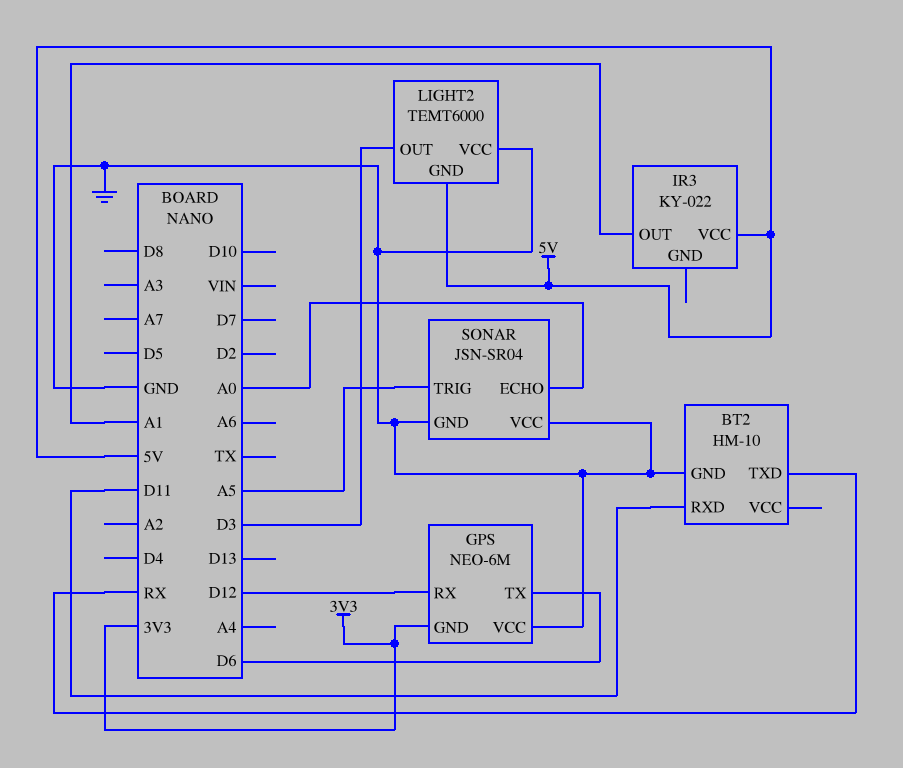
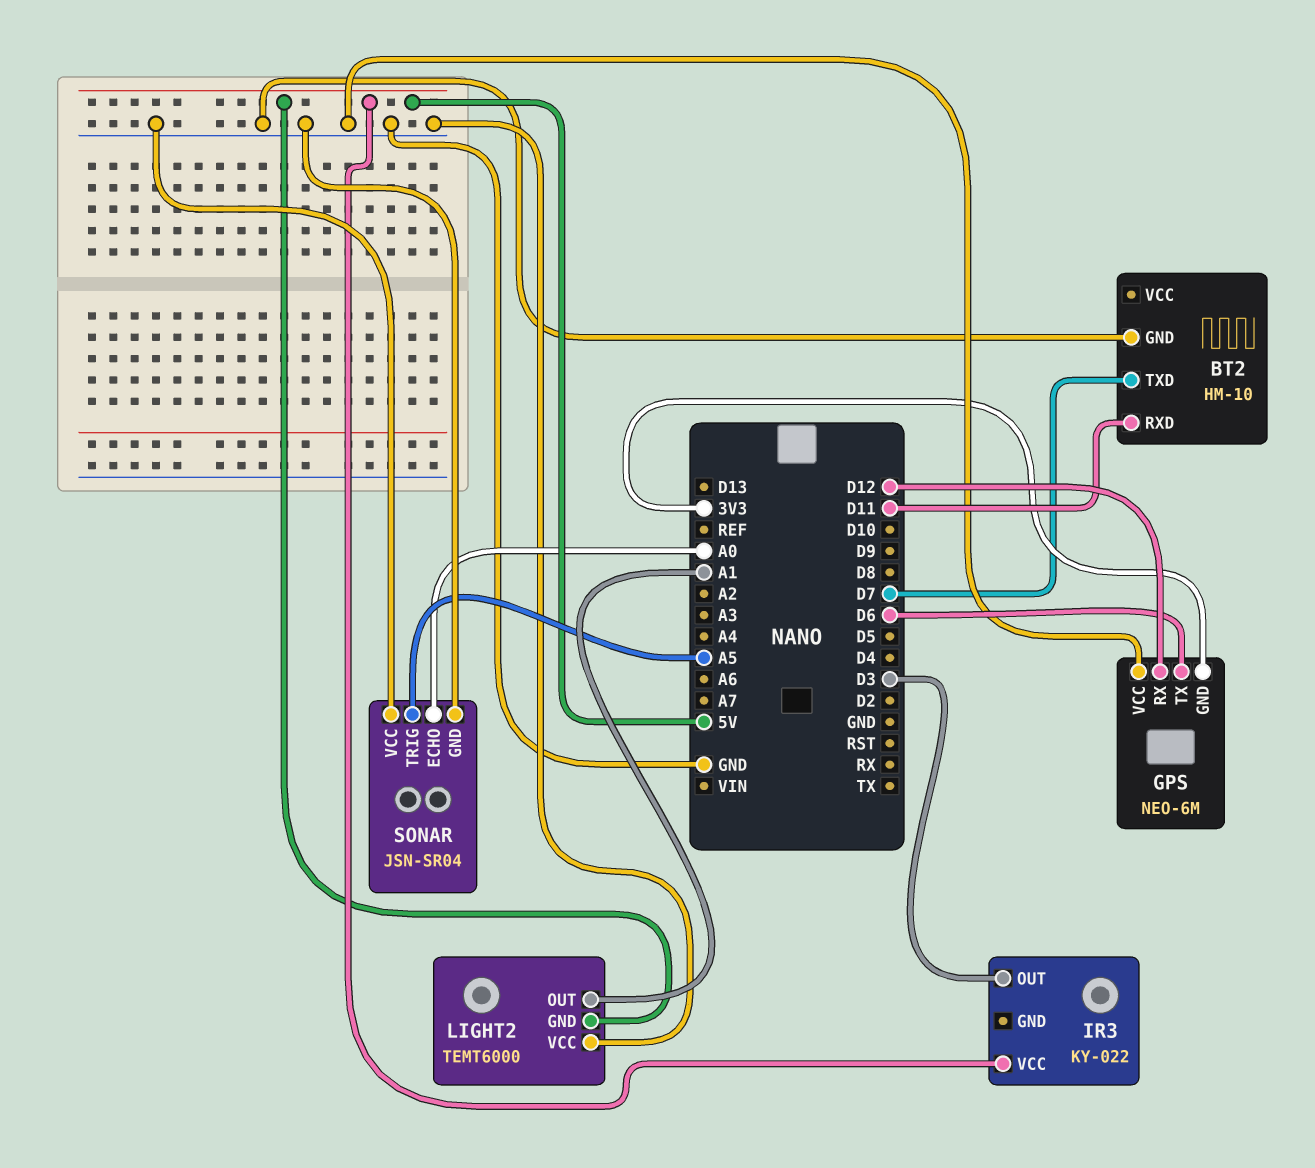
BT2 pin TXD: RX -> D7
IR3 pin OUT: A1 -> D3
LIGHT2 pin OUT: D3 -> A1

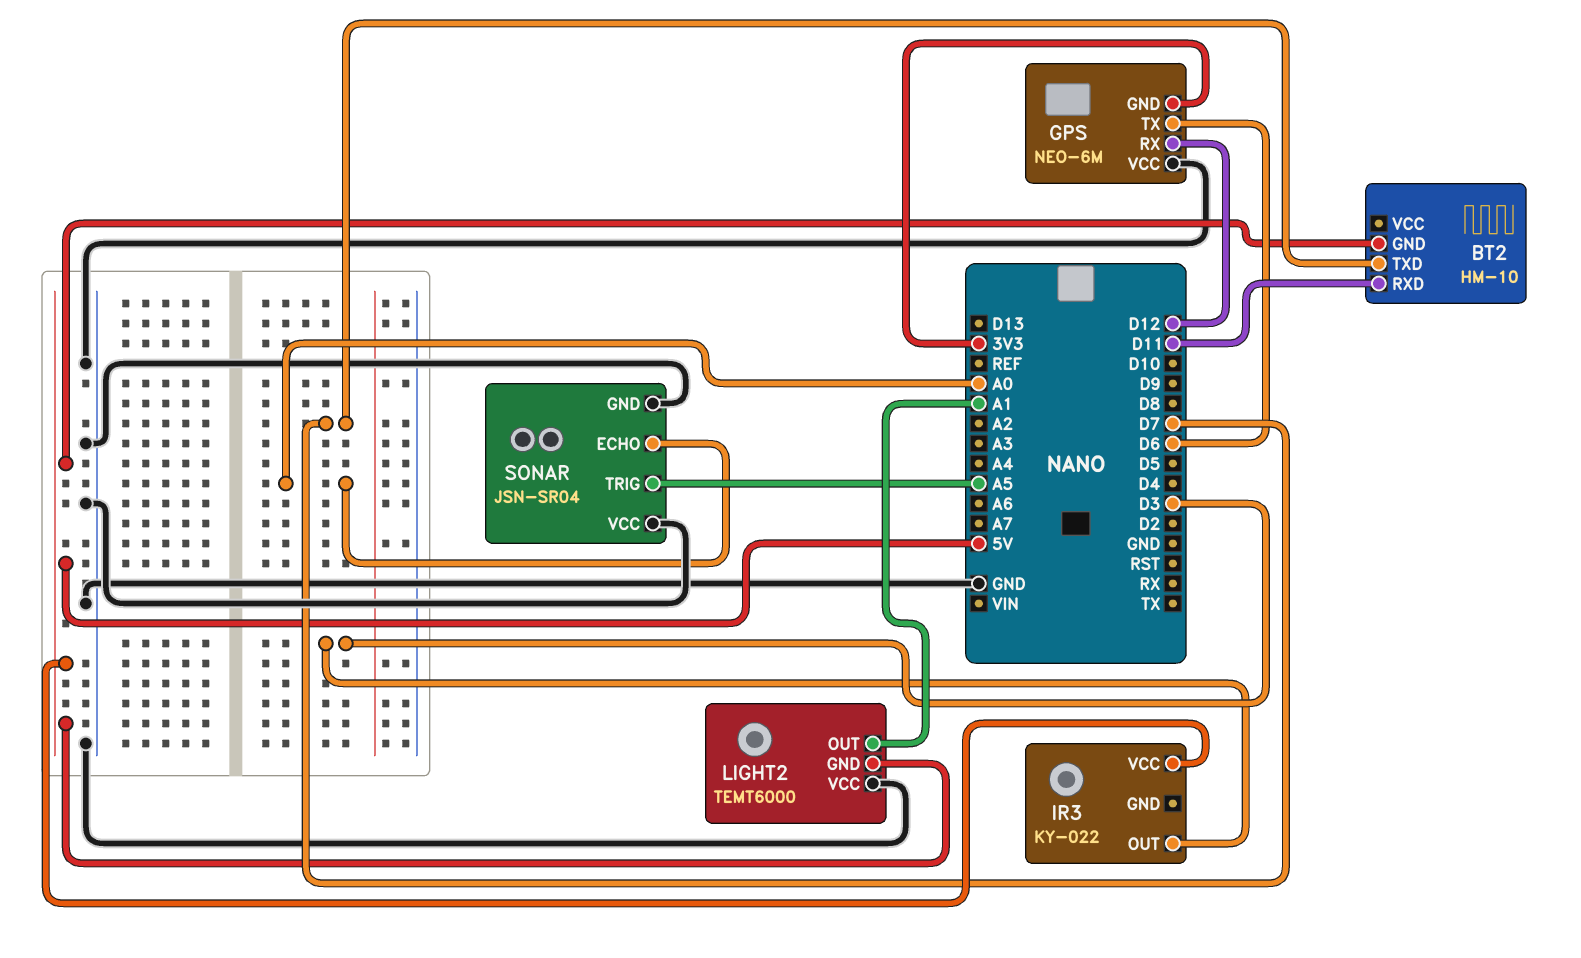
BT2 pin GND: GND -> 5V

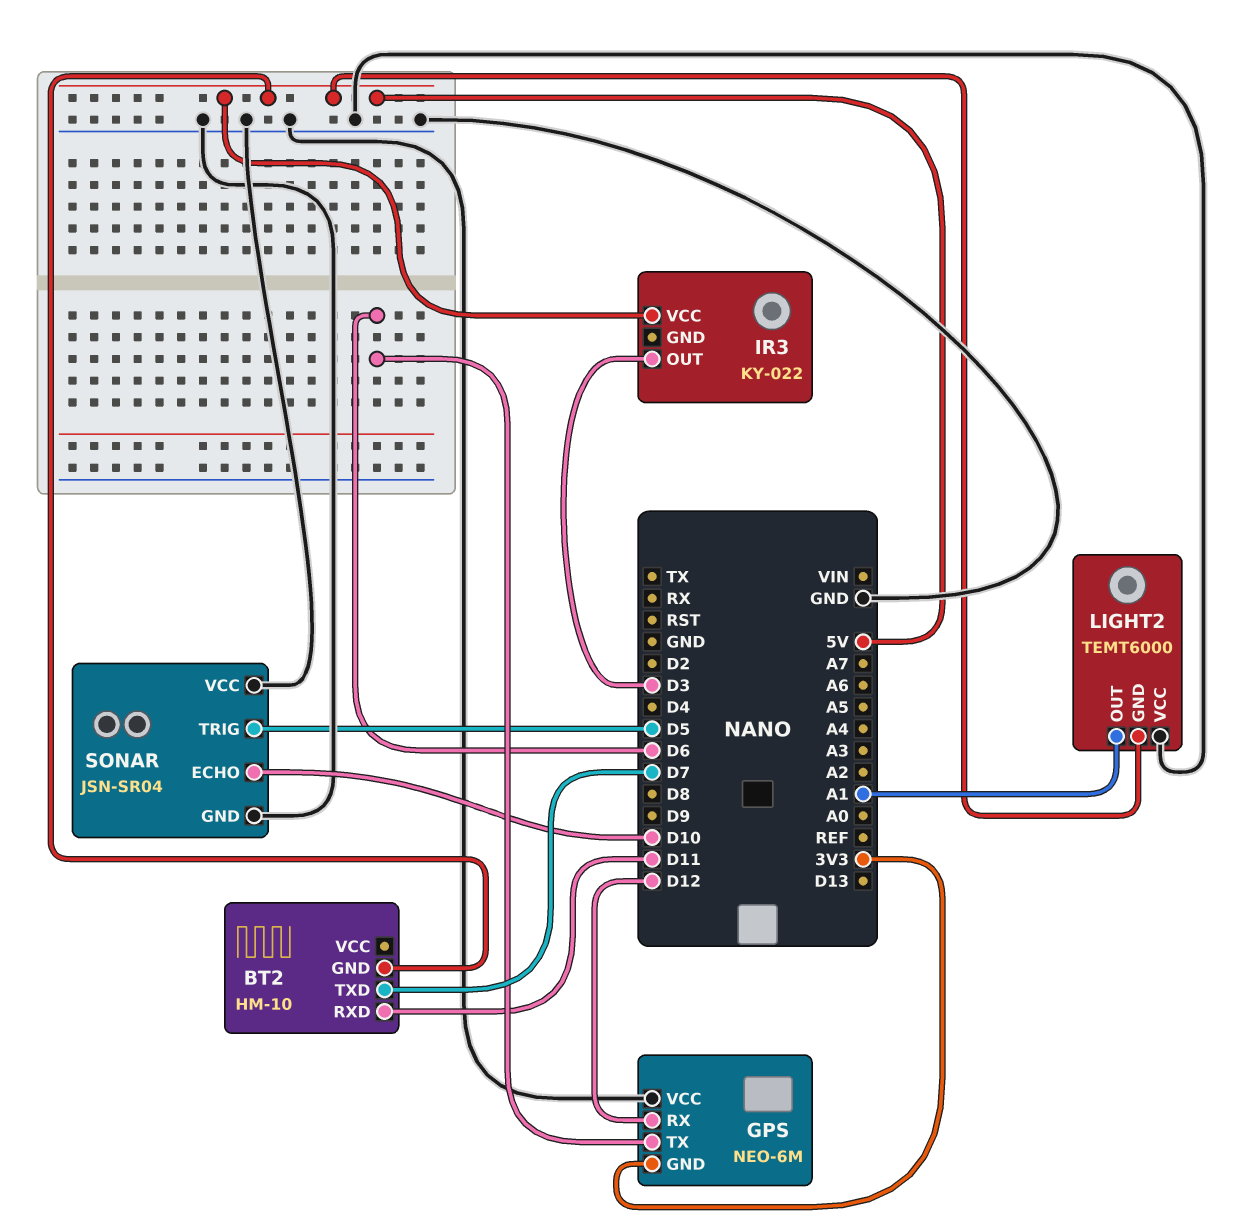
SONAR pin ECHO: A0 -> D10
SONAR pin TRIG: A5 -> D5

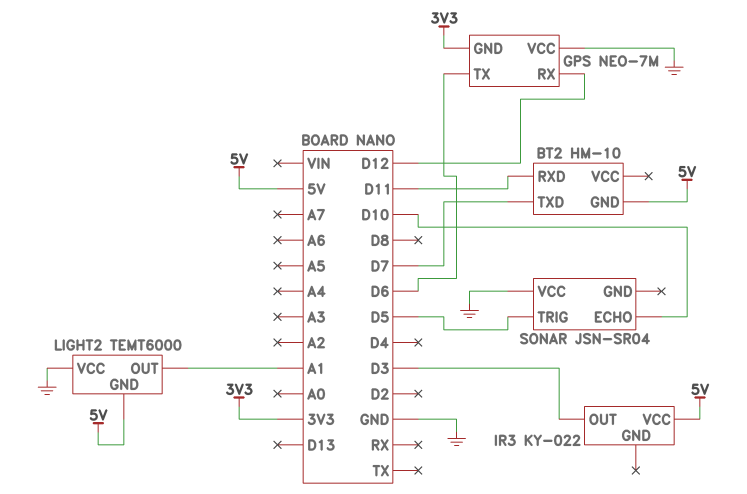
GPS: NEO-6M -> NEO-7M
SONAR pin GND: GND -> none

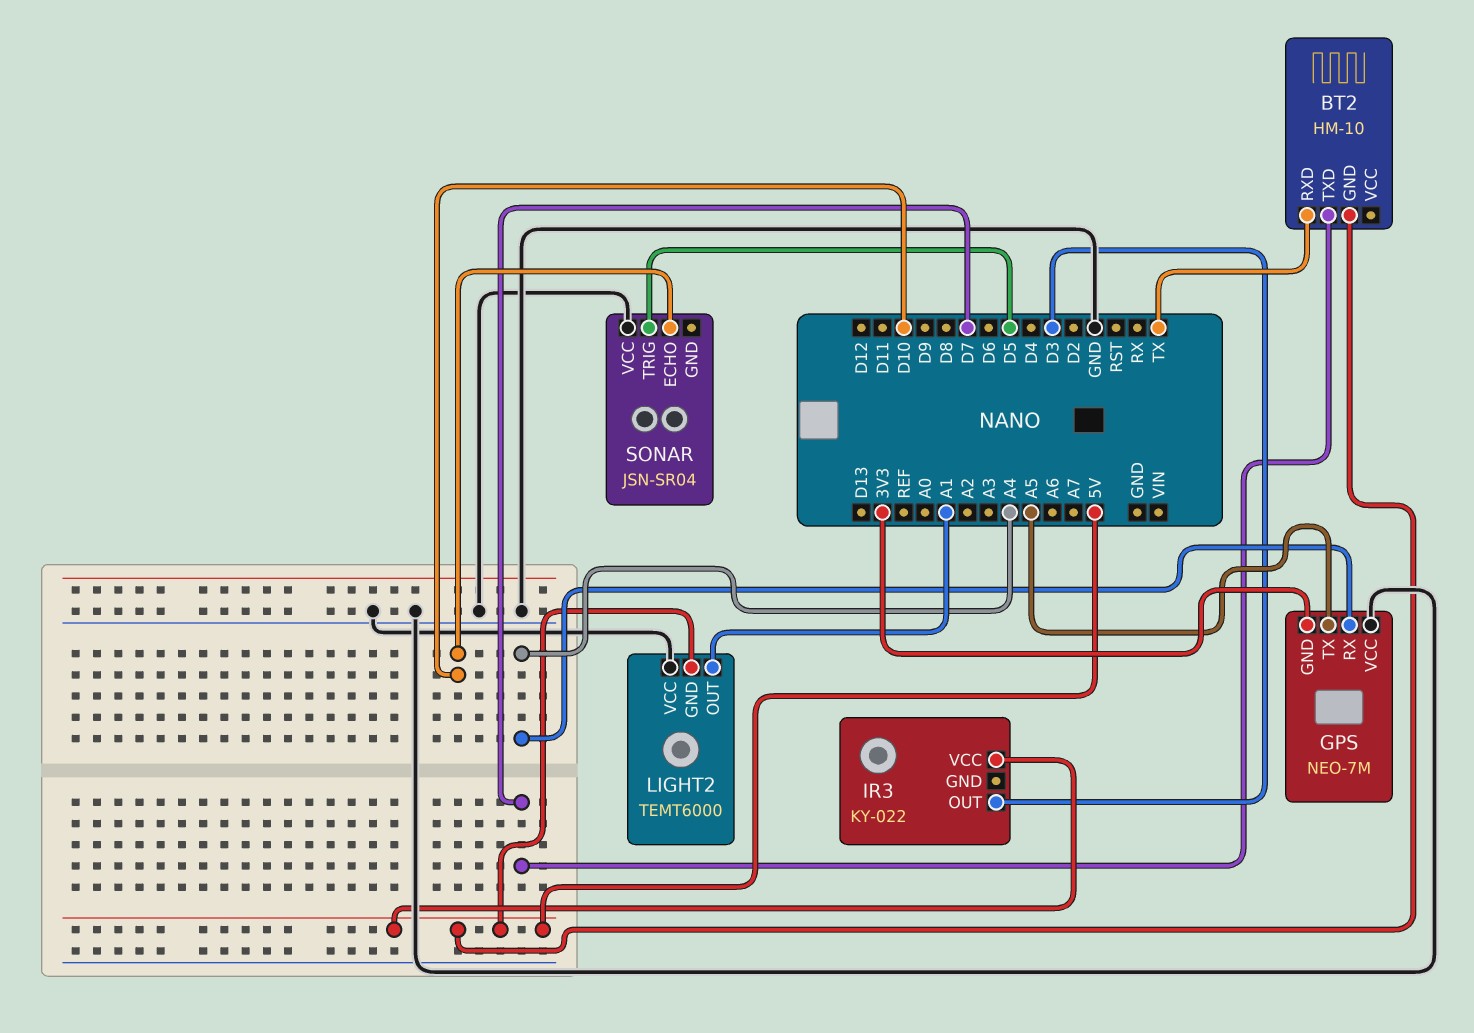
BT2 pin RXD: D11 -> TX
GPS pin RX: D12 -> A4
GPS pin TX: D6 -> A5

